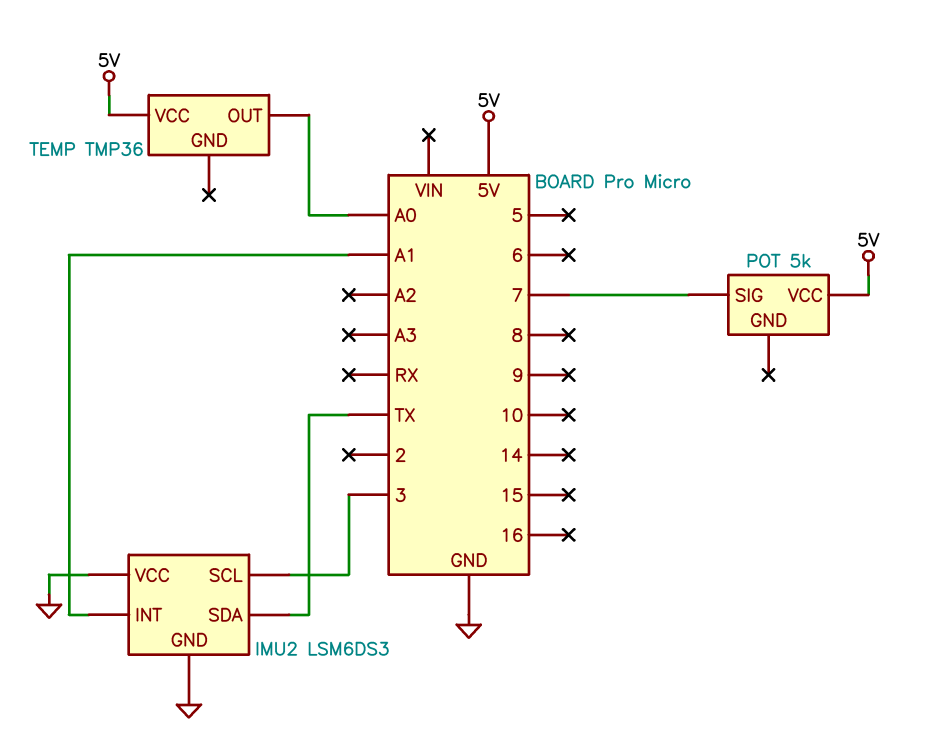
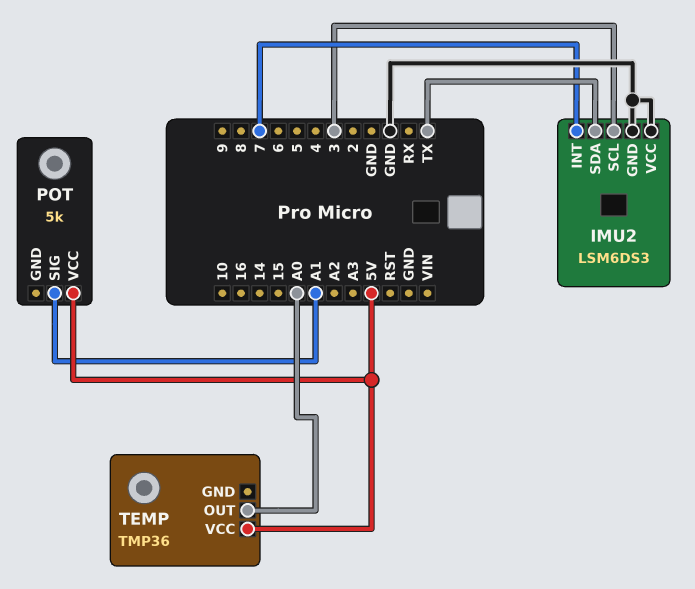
IMU2 pin INT: A1 -> 7
POT pin SIG: 7 -> A1

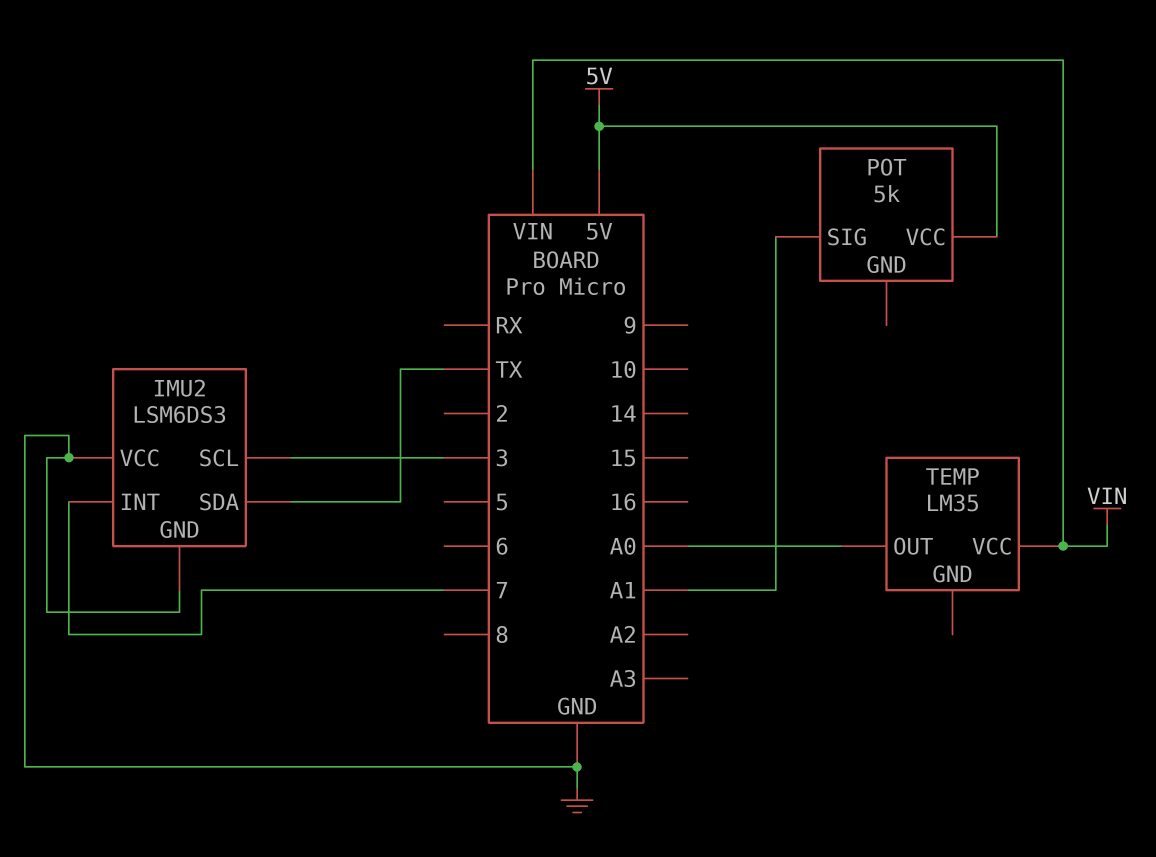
TEMP: TMP36 -> LM35
TEMP pin VCC: 5V -> VIN

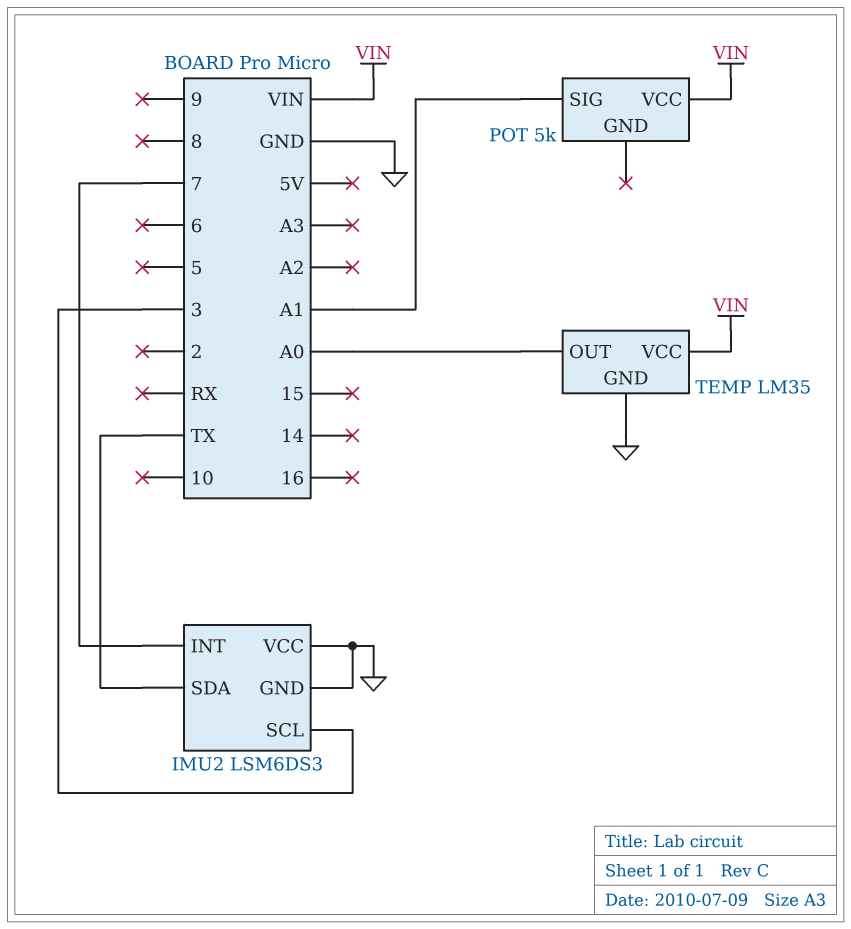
POT pin VCC: 5V -> VIN
TEMP pin GND: none -> GND

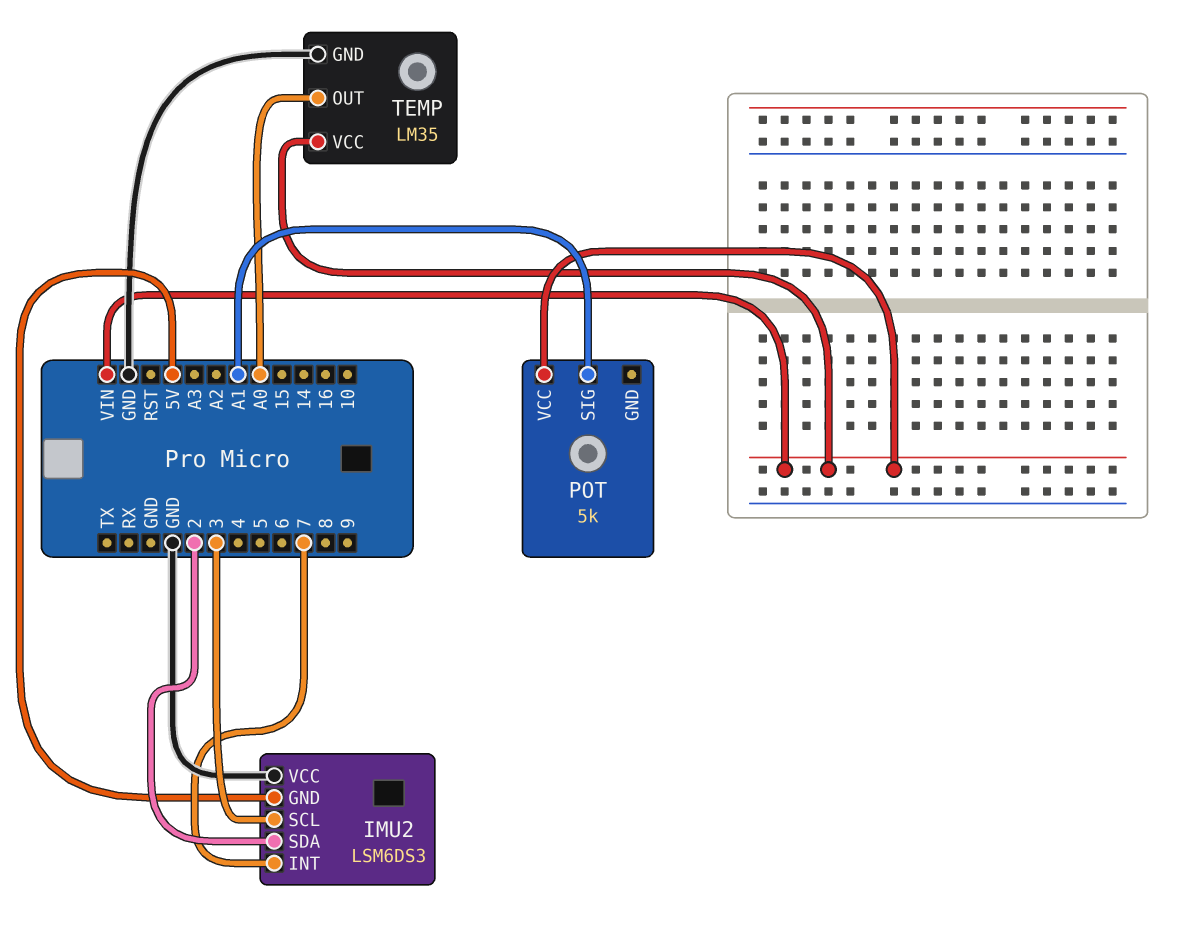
IMU2 pin GND: GND -> 5V
IMU2 pin SDA: TX -> 2

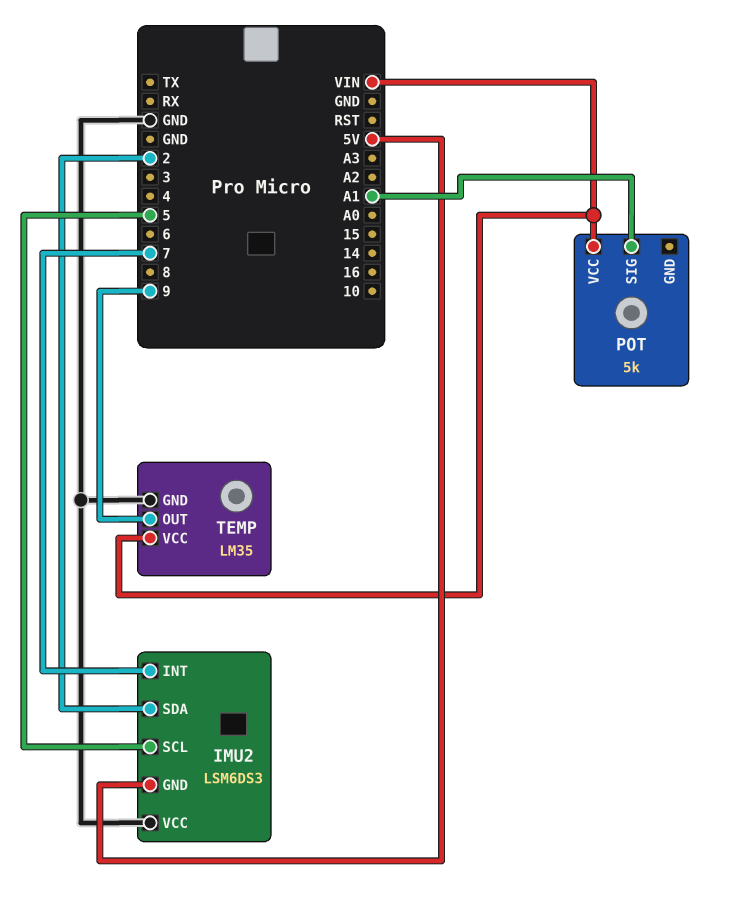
IMU2 pin SCL: 3 -> 5
TEMP pin OUT: A0 -> 9

